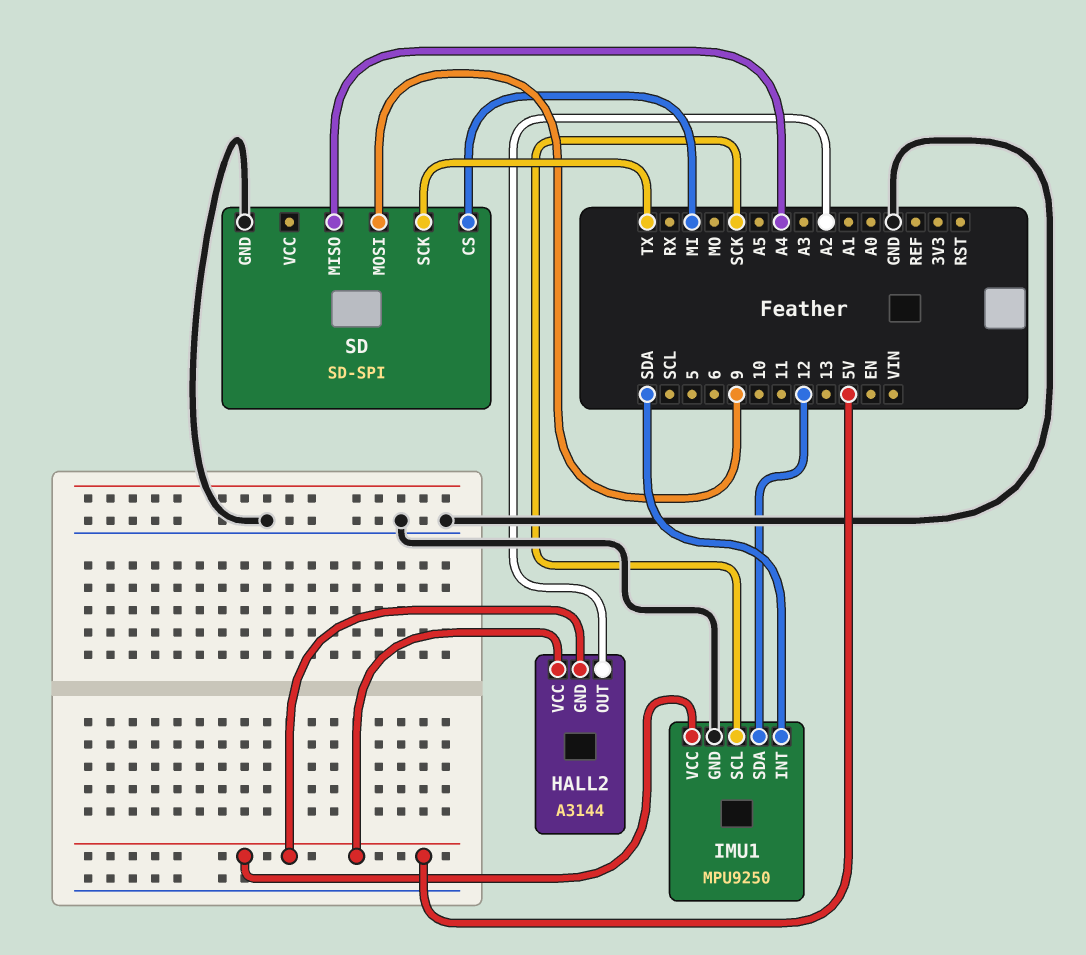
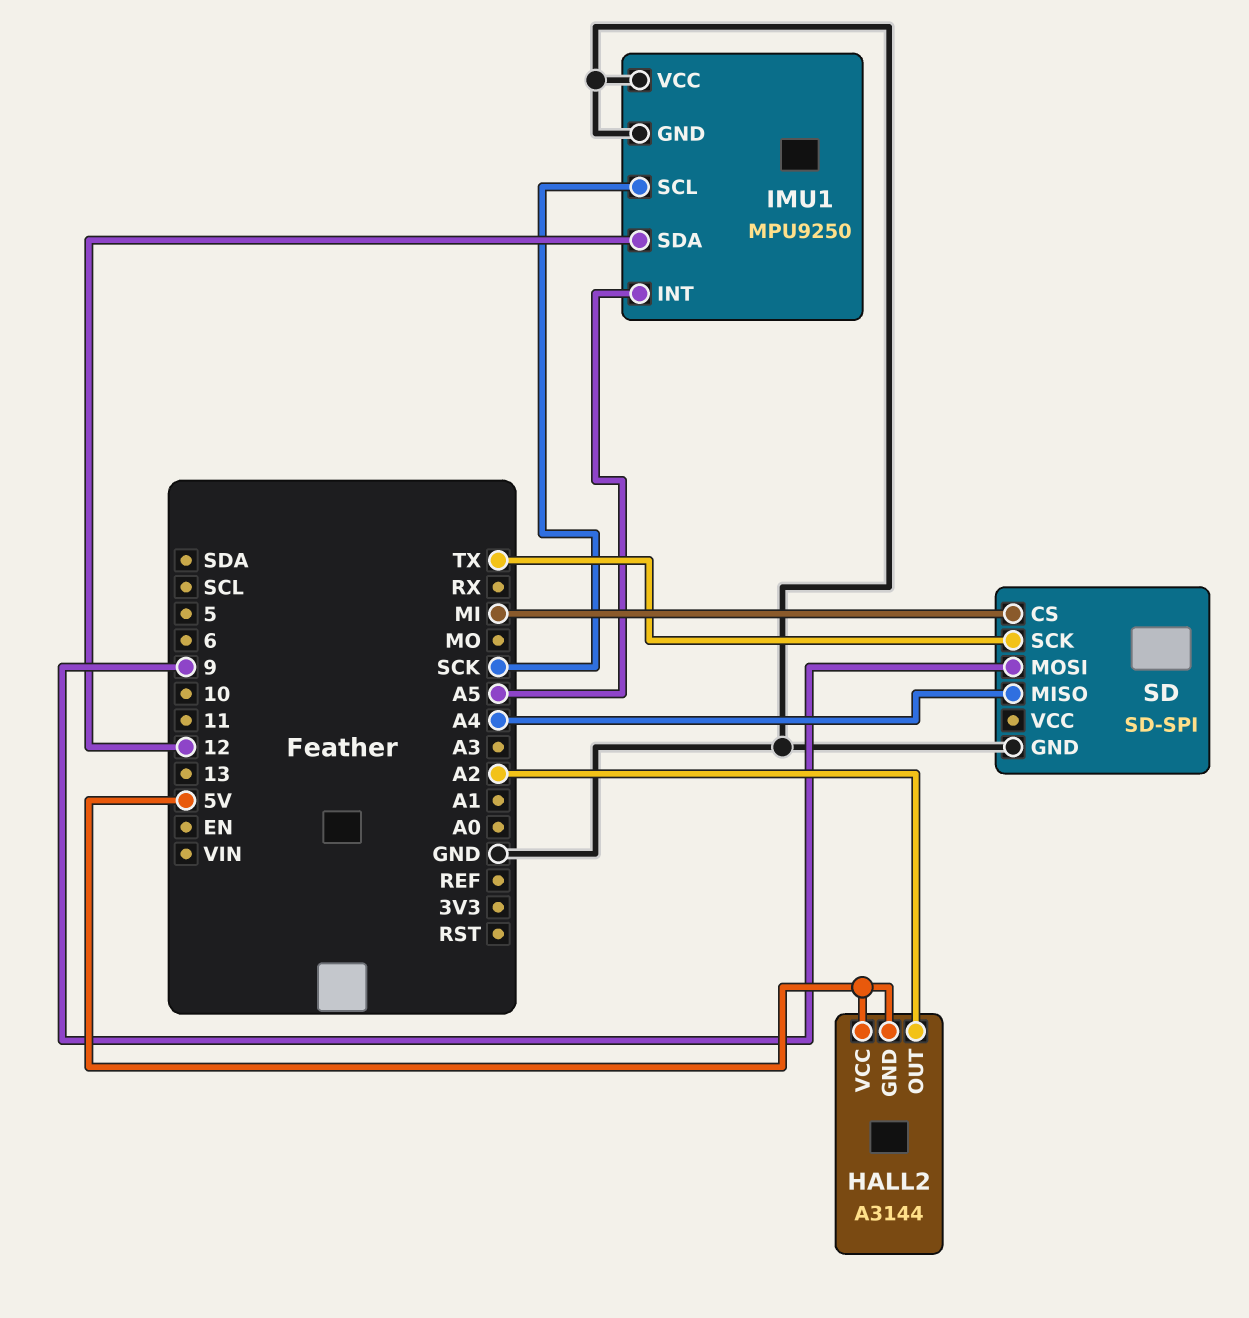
IMU1 pin INT: SDA -> A5
IMU1 pin VCC: 5V -> GND

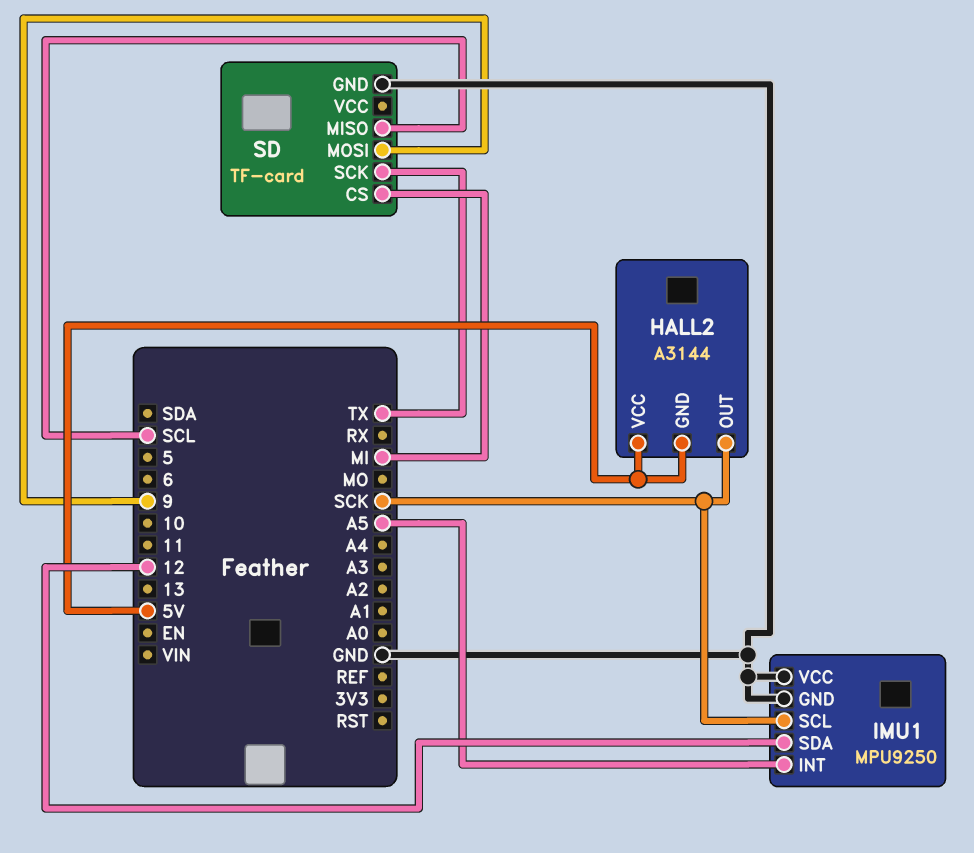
HALL2 pin OUT: A2 -> SCK
SD: SD-SPI -> TF-card
SD pin MISO: A4 -> SCL

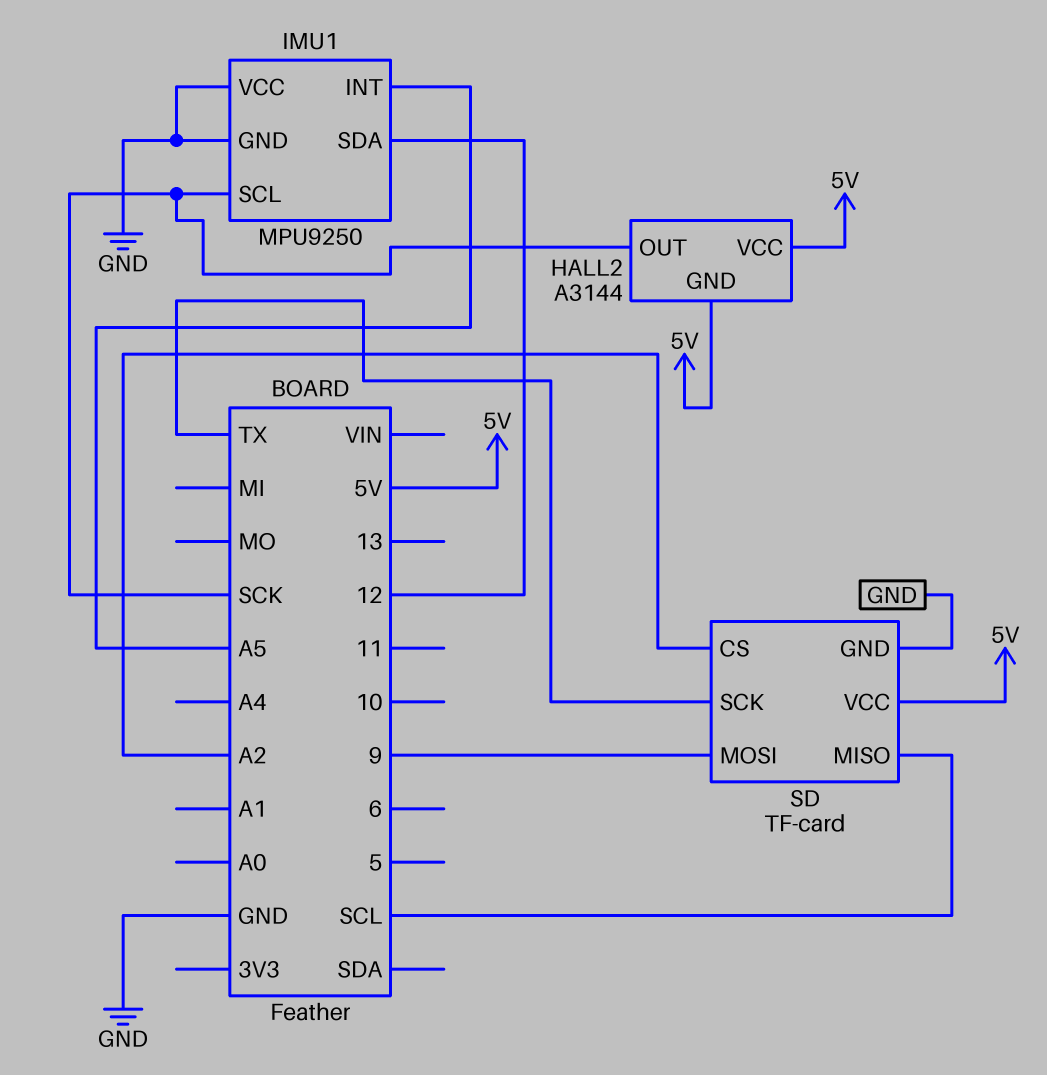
SD pin CS: MI -> A2
SD pin VCC: none -> 5V

